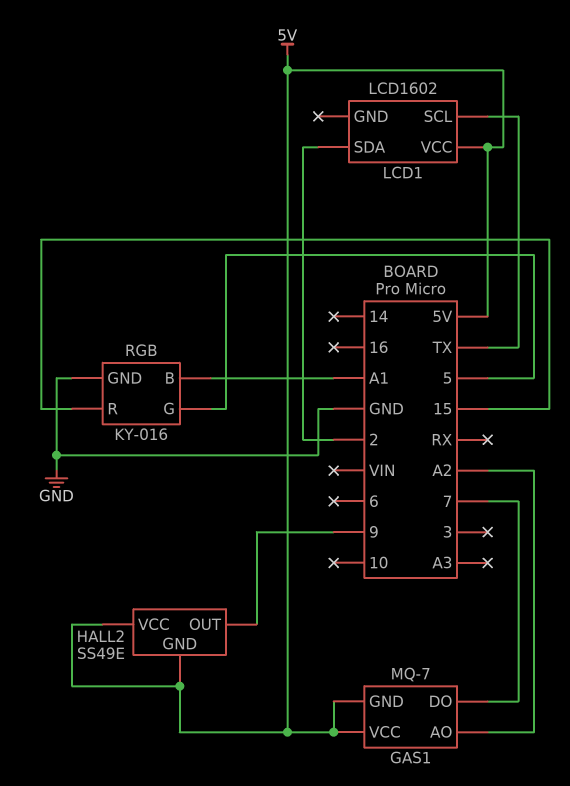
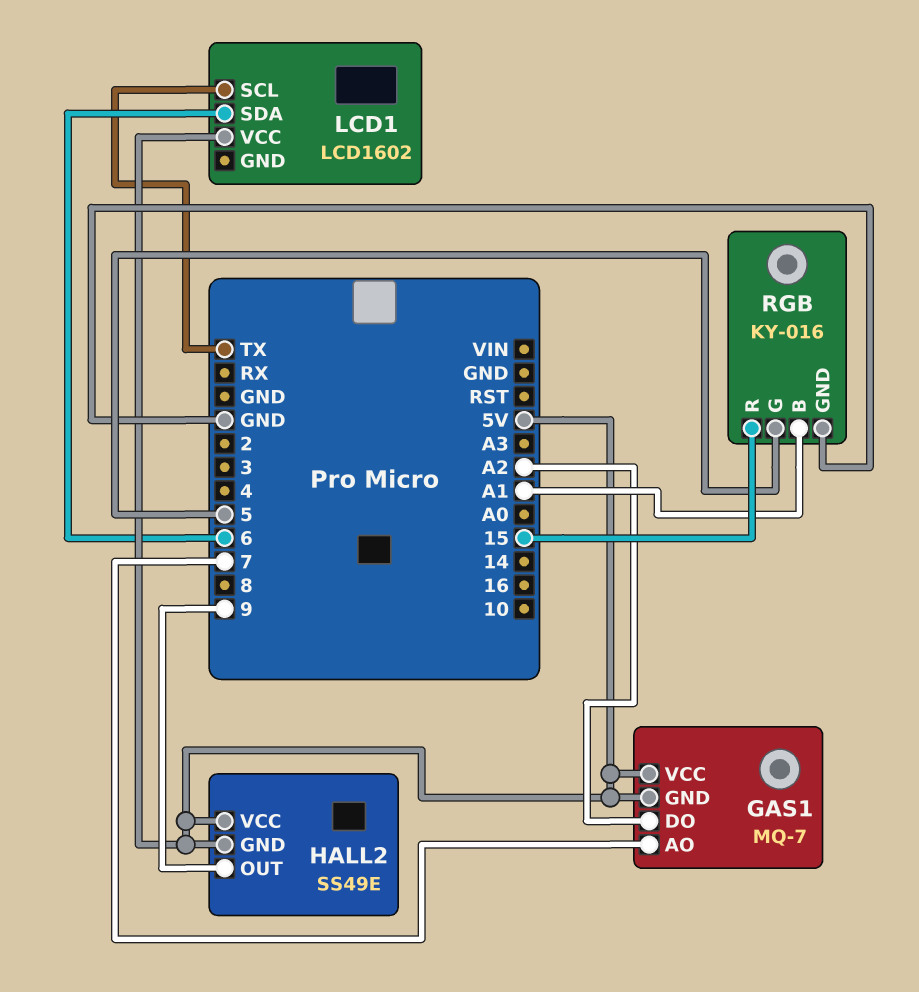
GAS1 pin AO: A2 -> 7
GAS1 pin DO: 7 -> A2
LCD1 pin SDA: 2 -> 6

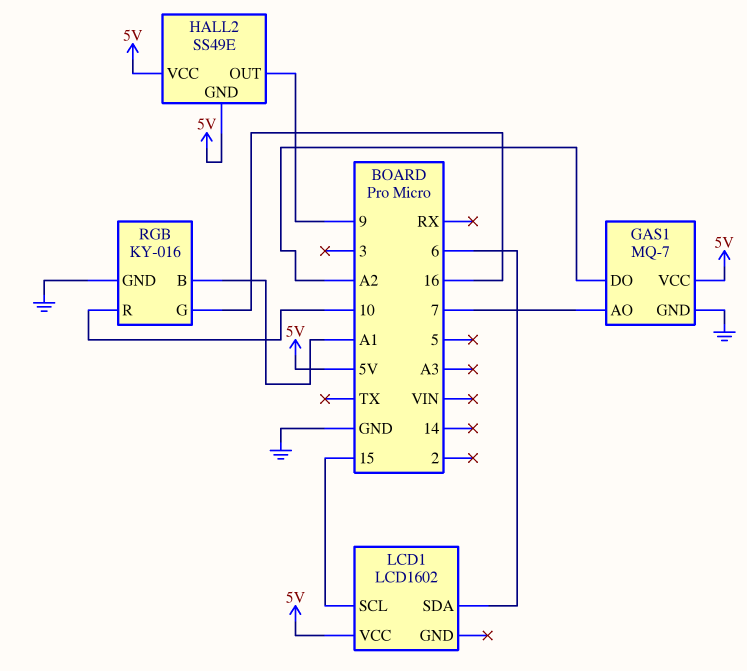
GAS1 pin GND: 5V -> GND
LCD1 pin SCL: TX -> 15
RGB pin G: 5 -> 16
RGB pin R: 15 -> 10

